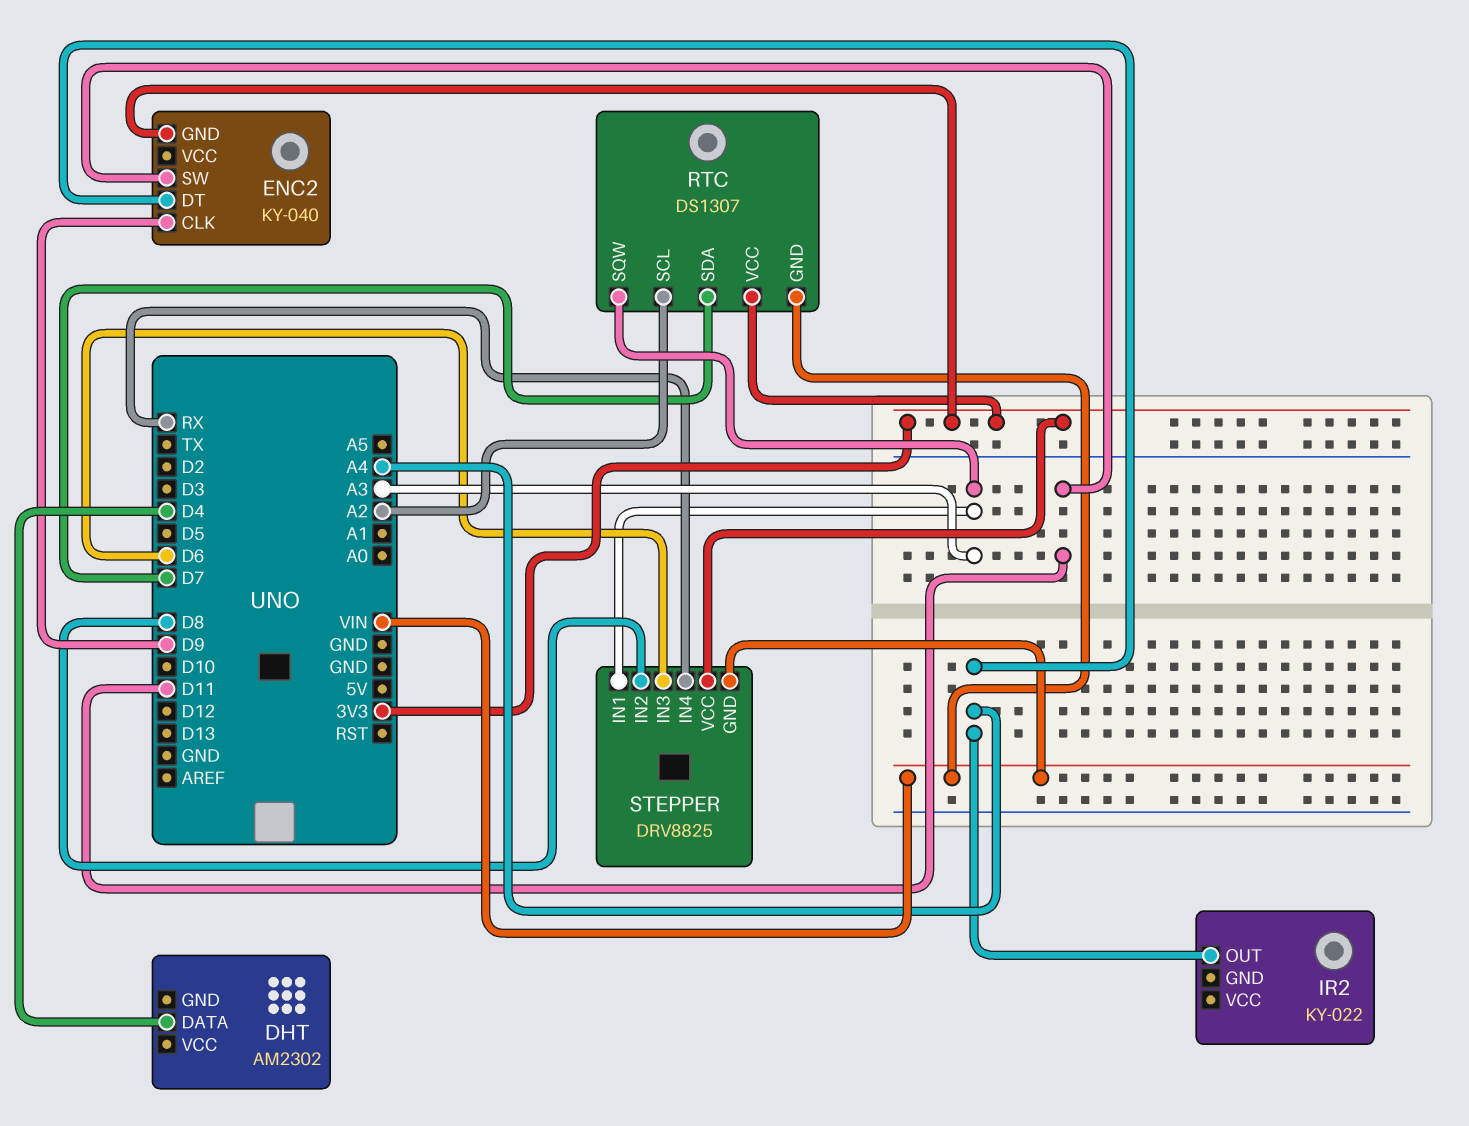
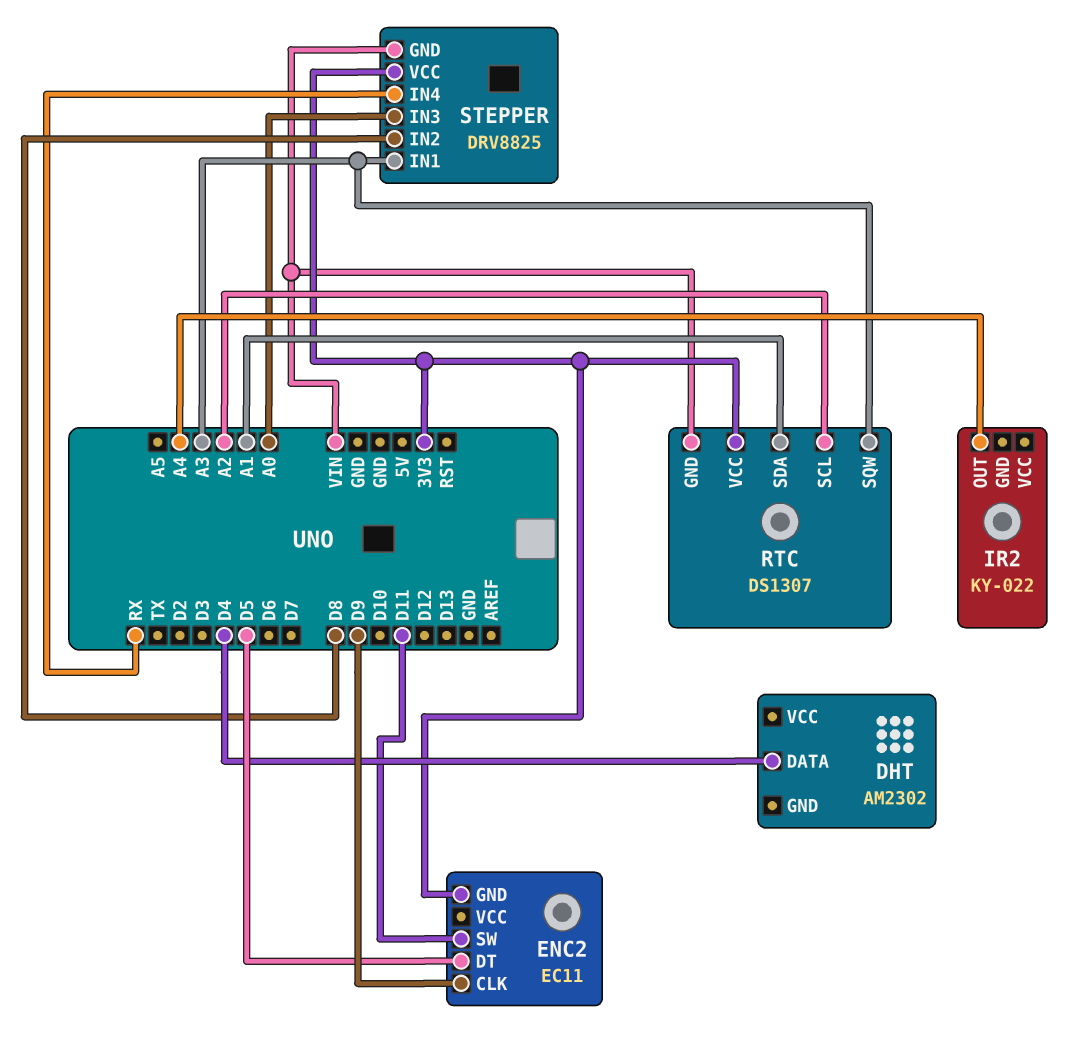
ENC2: KY-040 -> EC11
ENC2 pin DT: A4 -> D5
RTC pin SDA: D7 -> A1
STEPPER pin IN3: D6 -> A0

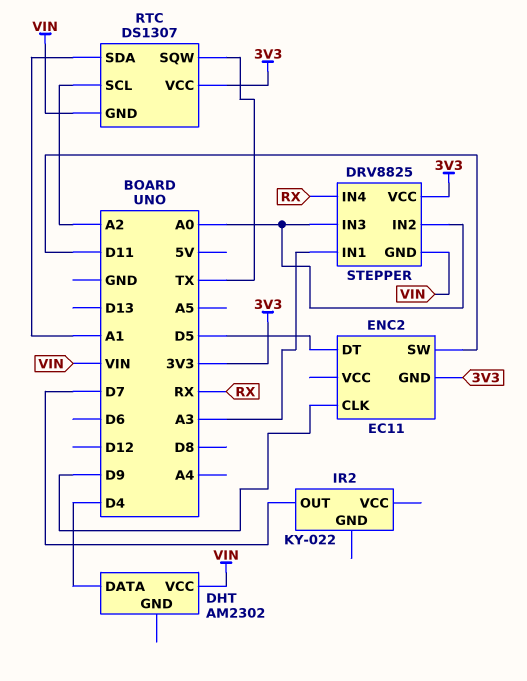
DHT pin VCC: none -> VIN
IR2 pin OUT: A4 -> D7
RTC pin SQW: A3 -> TX
STEPPER pin IN2: D8 -> A0

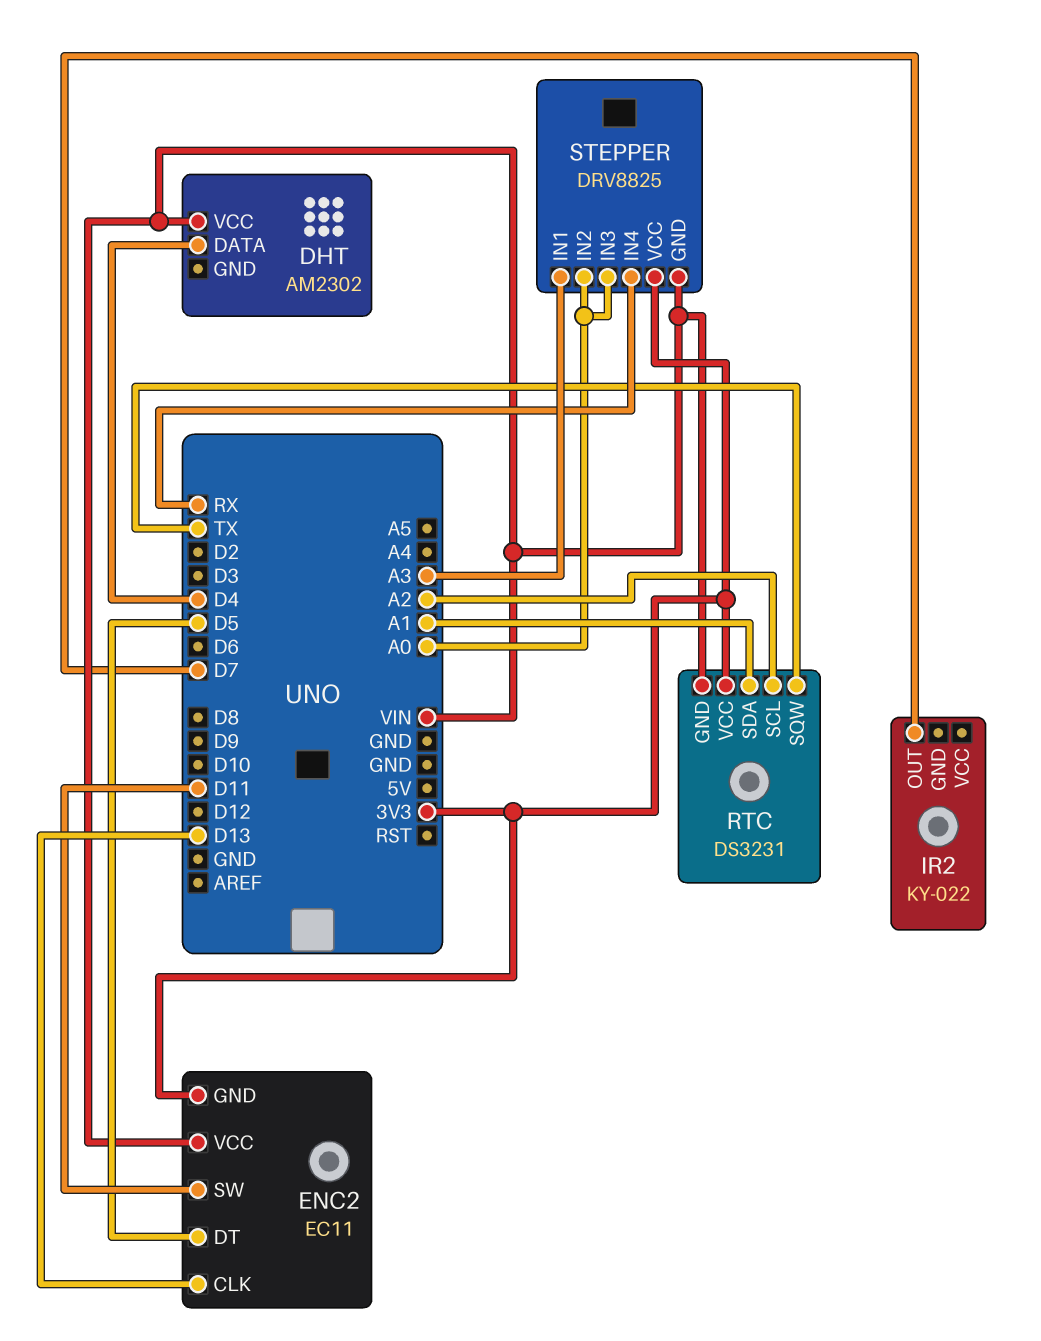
ENC2 pin CLK: D9 -> D13
ENC2 pin VCC: none -> VIN
RTC: DS1307 -> DS3231

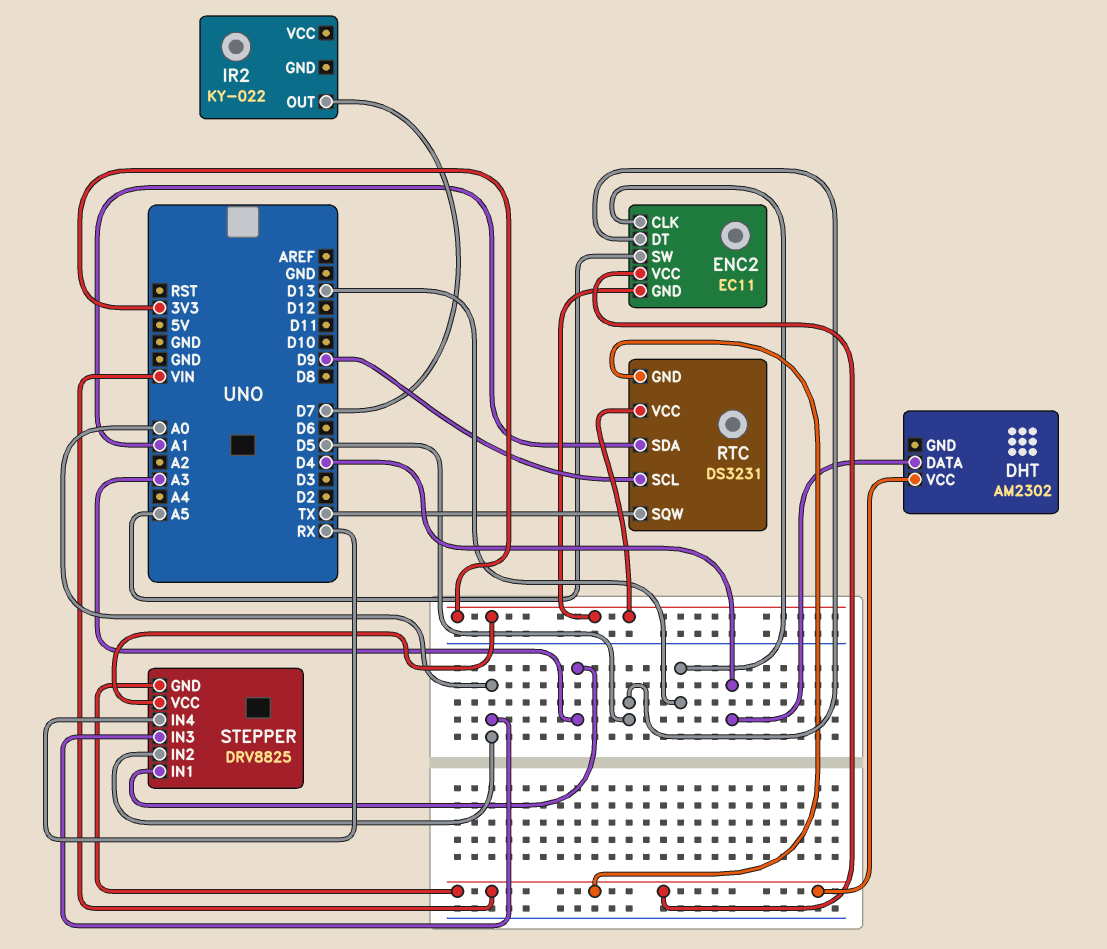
ENC2 pin SW: D11 -> A5
RTC pin SCL: A2 -> D9

